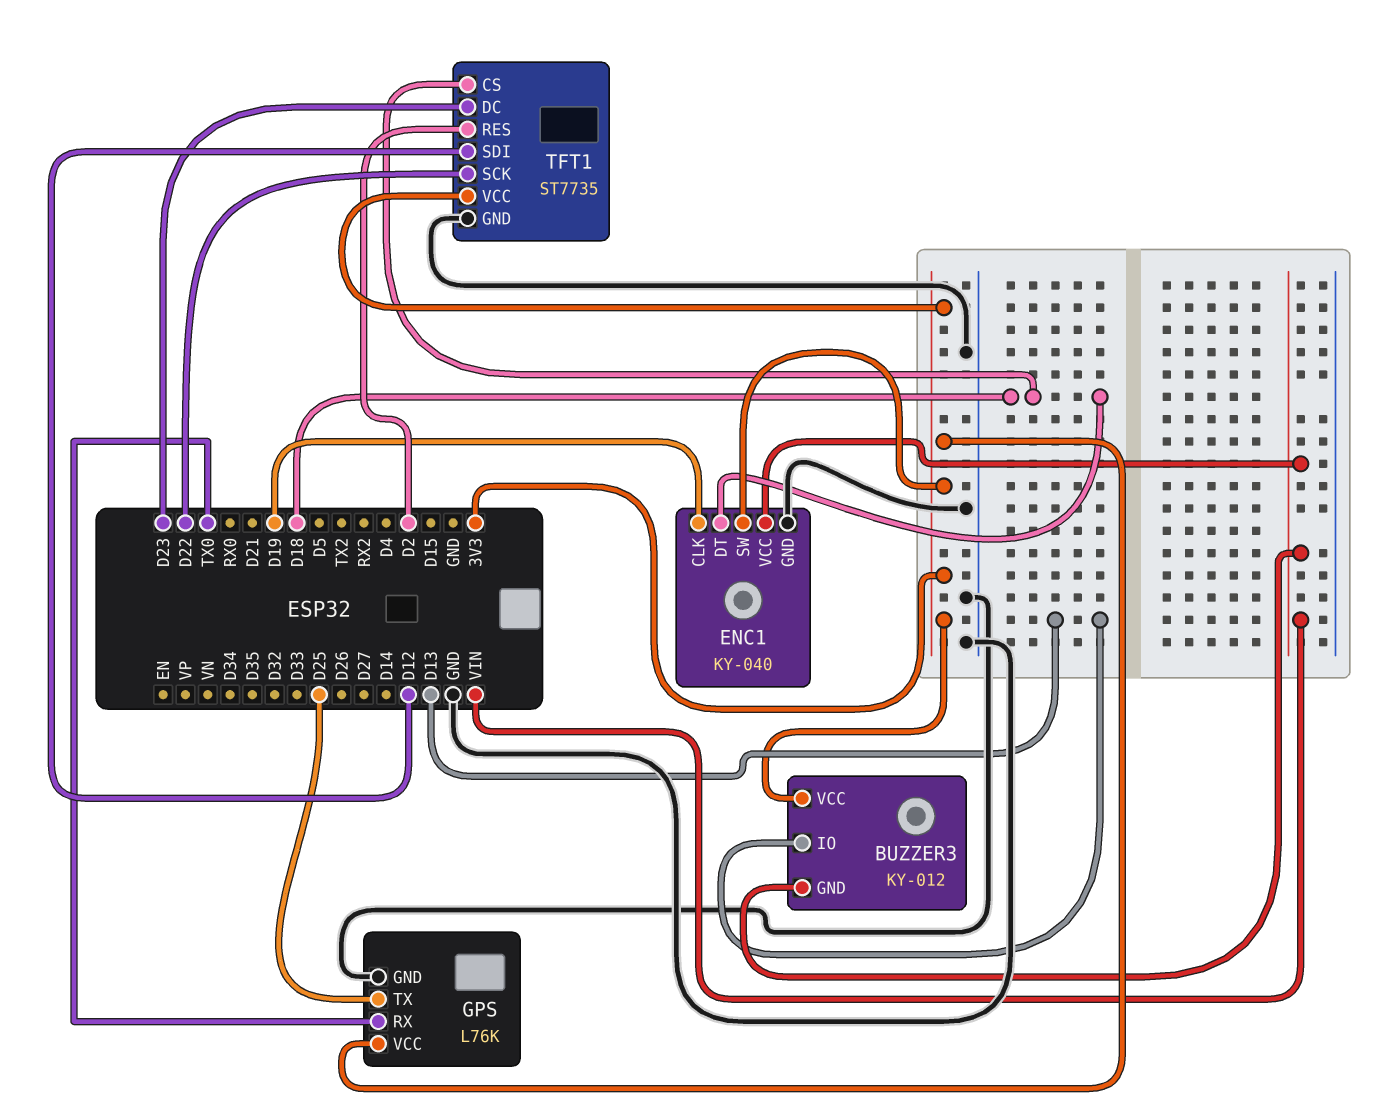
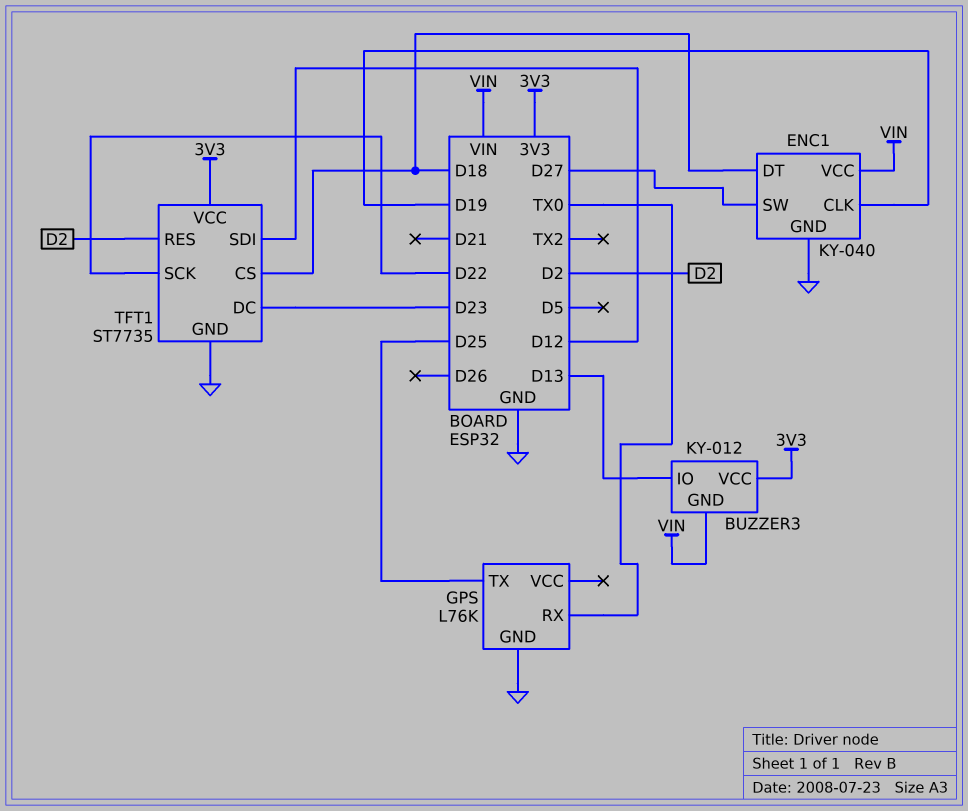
ENC1 pin SW: 3V3 -> D27
GPS pin VCC: 3V3 -> none

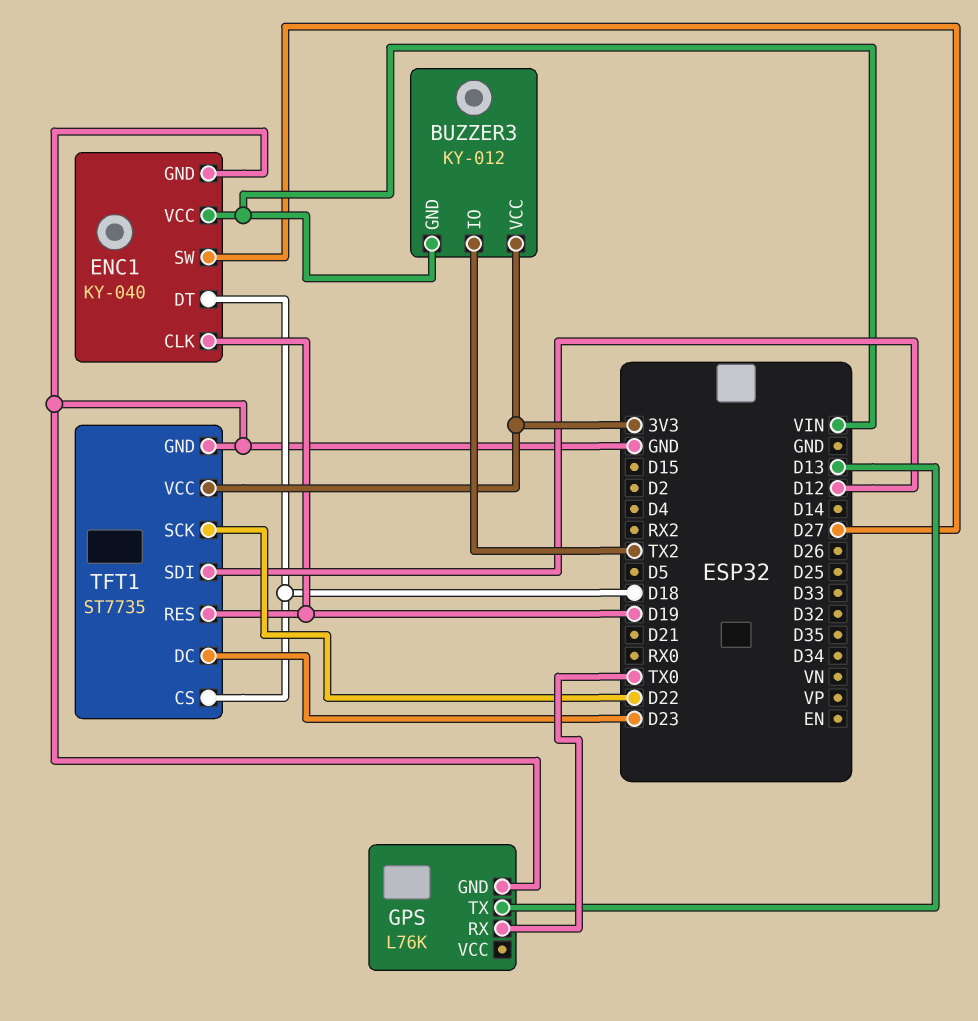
BUZZER3 pin IO: D13 -> TX2
GPS pin TX: D25 -> D13
TFT1 pin RES: D2 -> D19

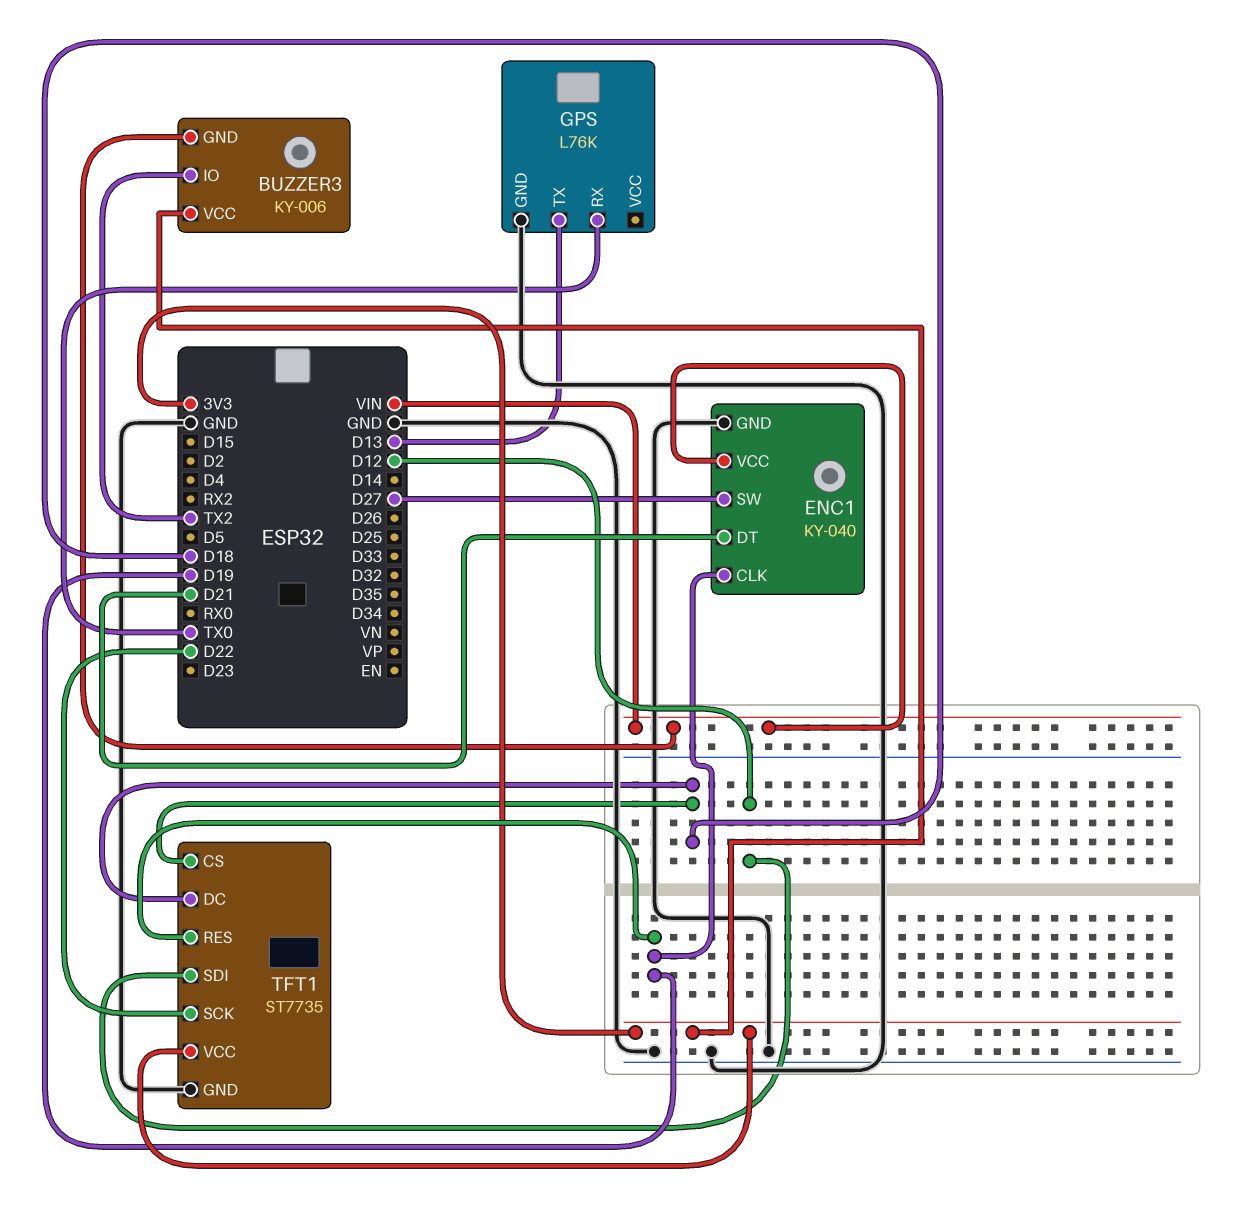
BUZZER3: KY-012 -> KY-006
ENC1 pin DT: D18 -> D21
TFT1 pin DC: D23 -> D18

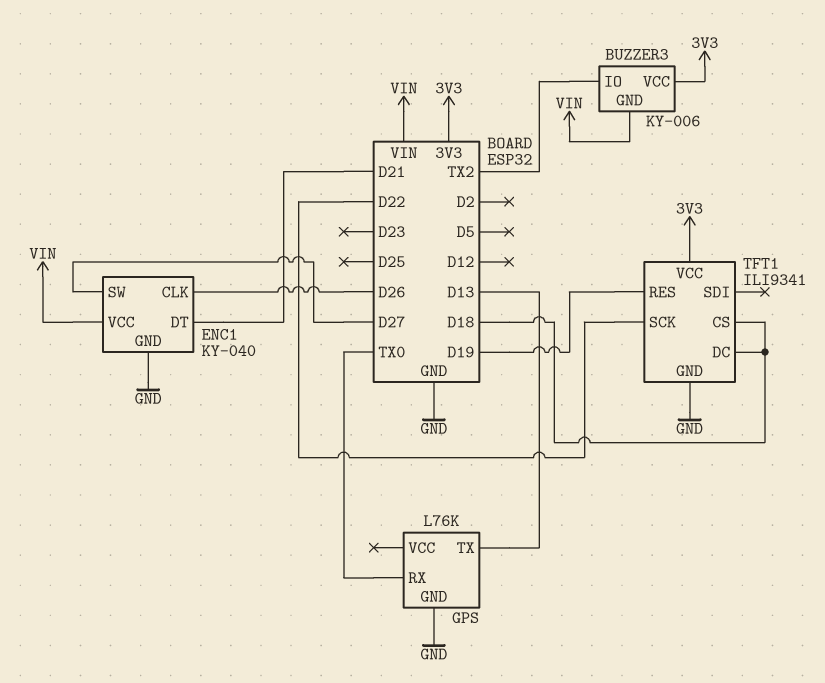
ENC1 pin CLK: D19 -> D26
TFT1: ST7735 -> ILI9341
TFT1 pin SDI: D12 -> none

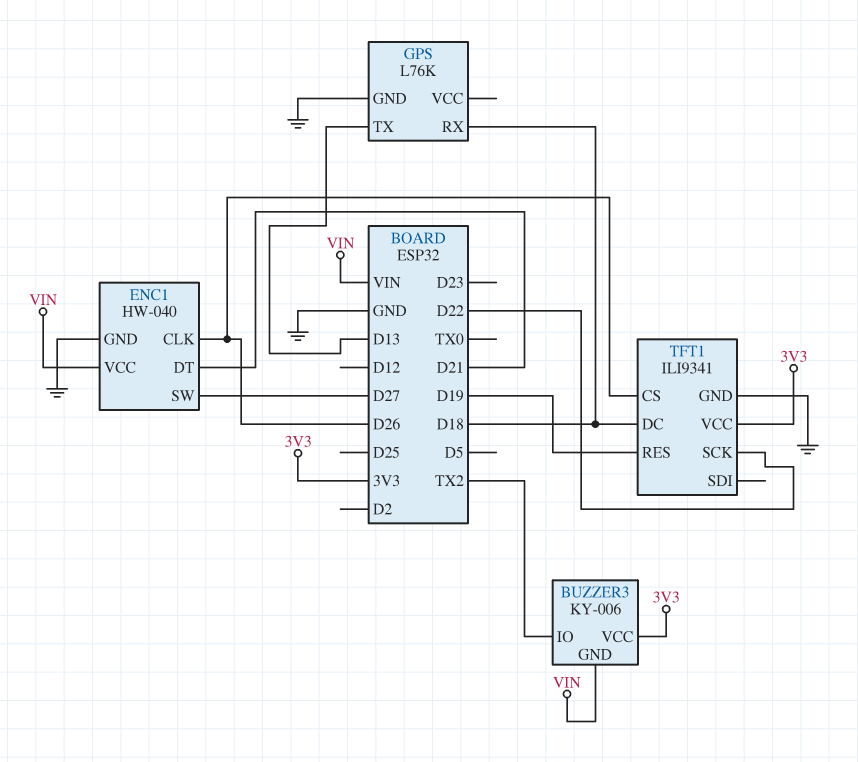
ENC1: KY-040 -> HW-040
GPS pin RX: TX0 -> D18
TFT1 pin CS: D18 -> D26

